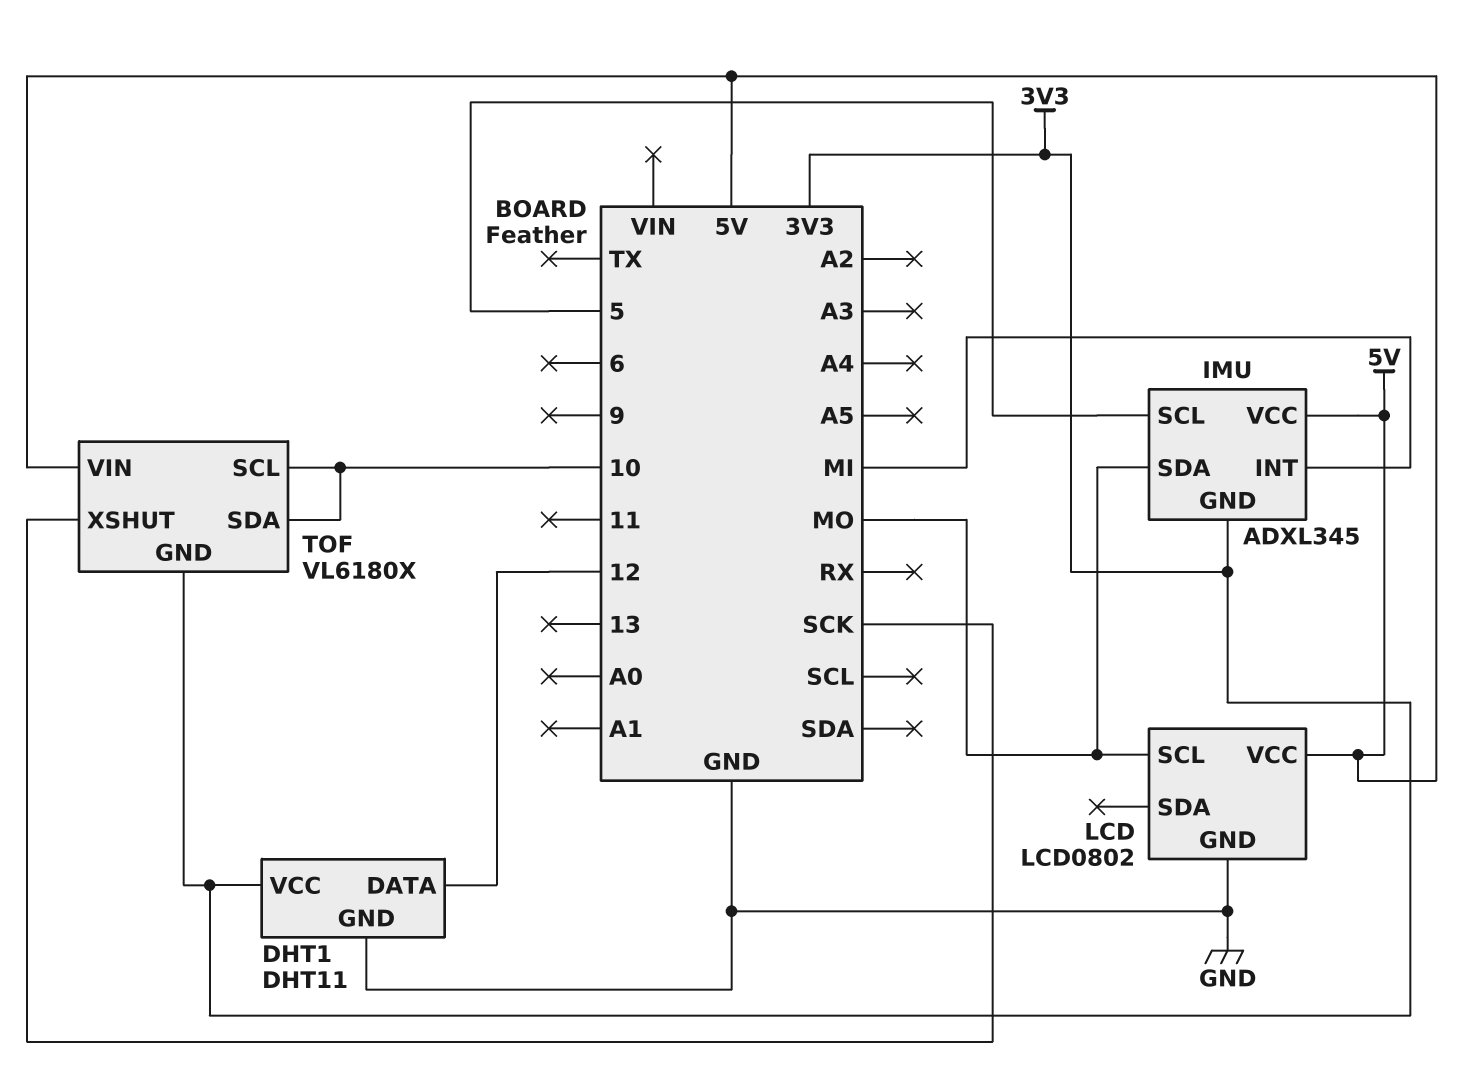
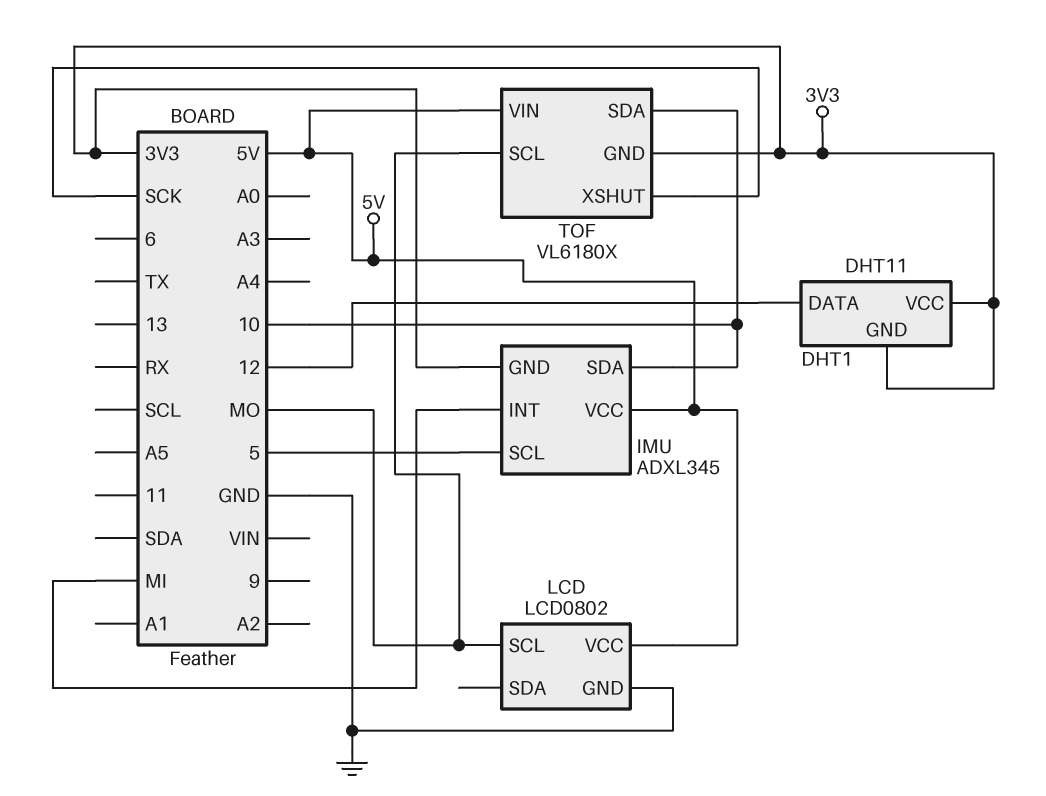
DHT1 pin GND: GND -> 3V3
IMU pin SDA: MO -> 10
TOF pin SCL: 10 -> MO

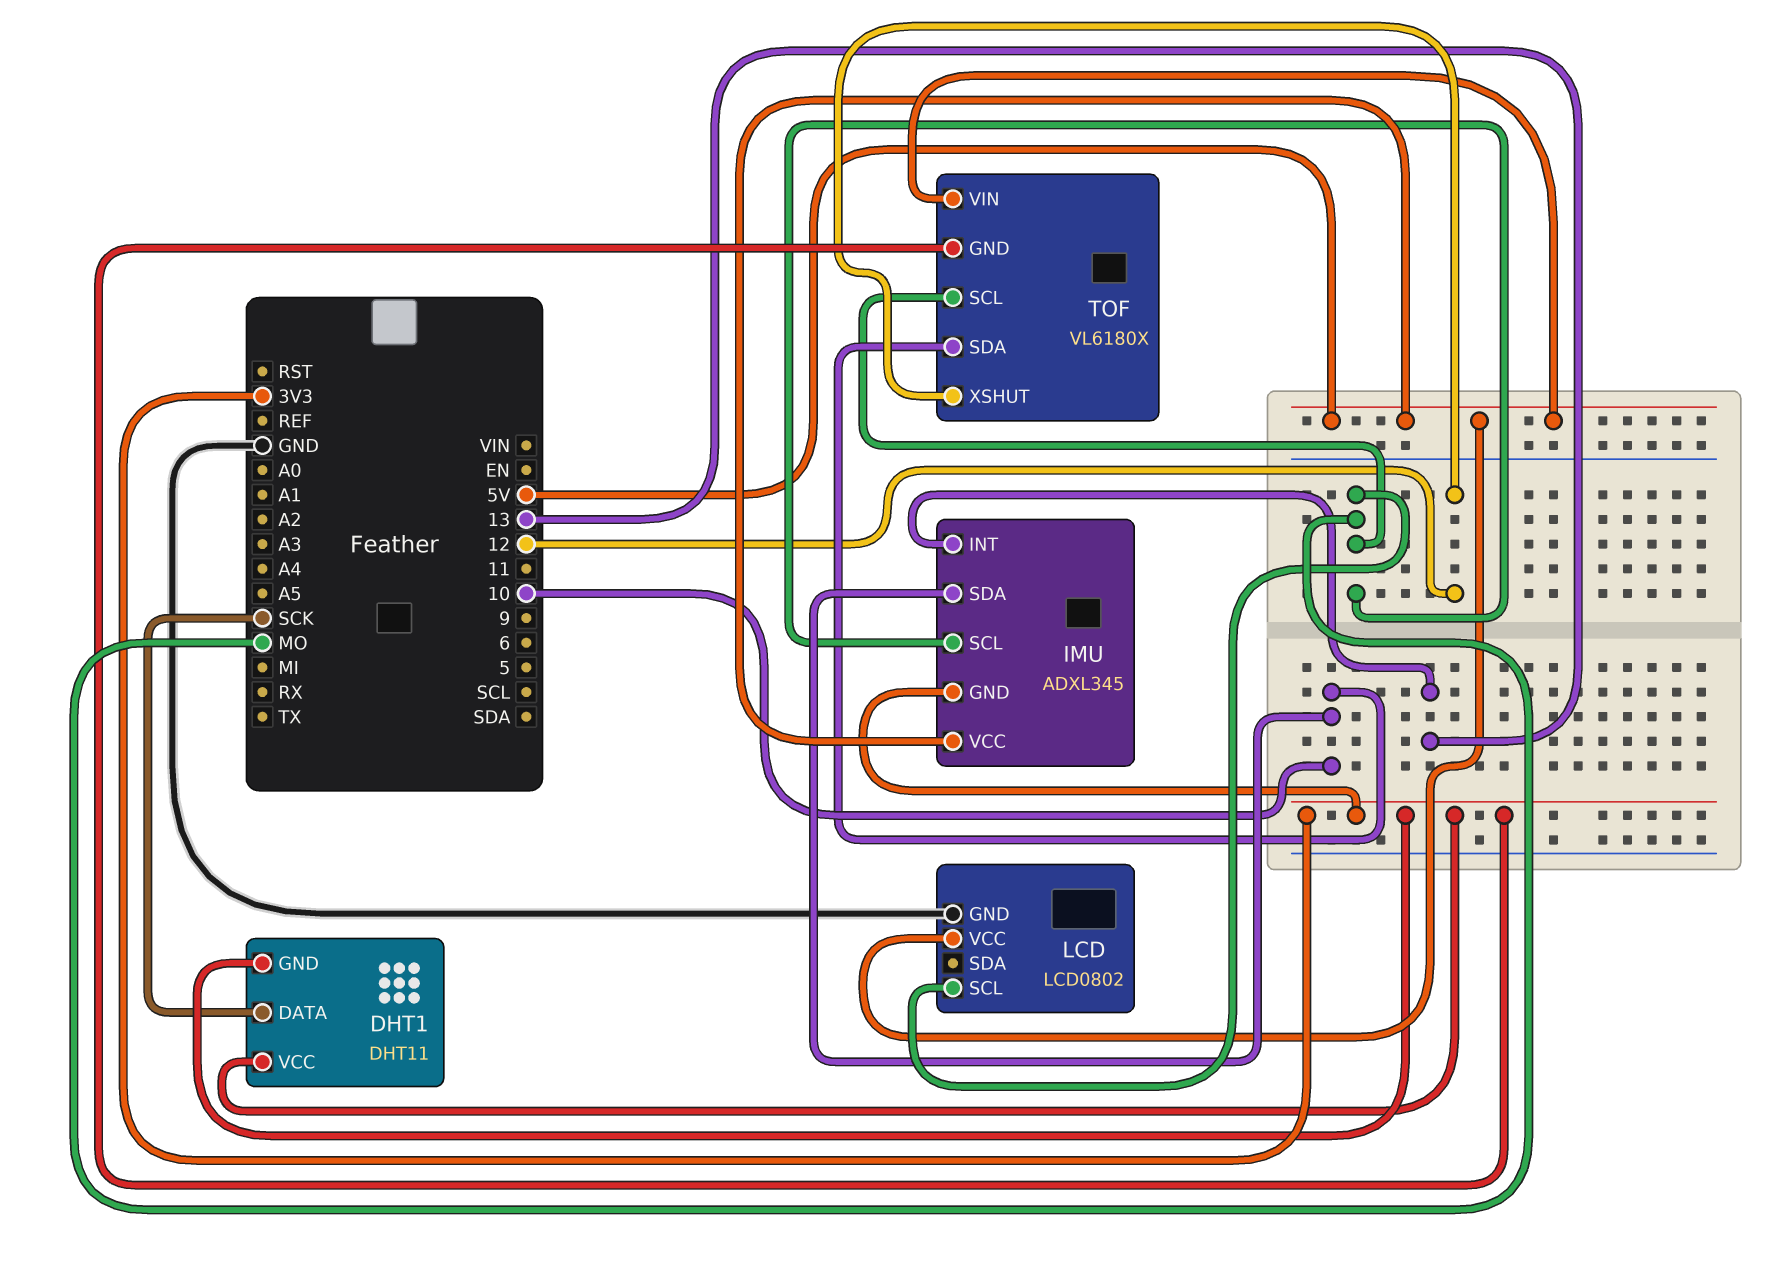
DHT1 pin DATA: 12 -> SCK
IMU pin INT: MI -> 13
IMU pin SCL: 5 -> MO
TOF pin XSHUT: SCK -> 12

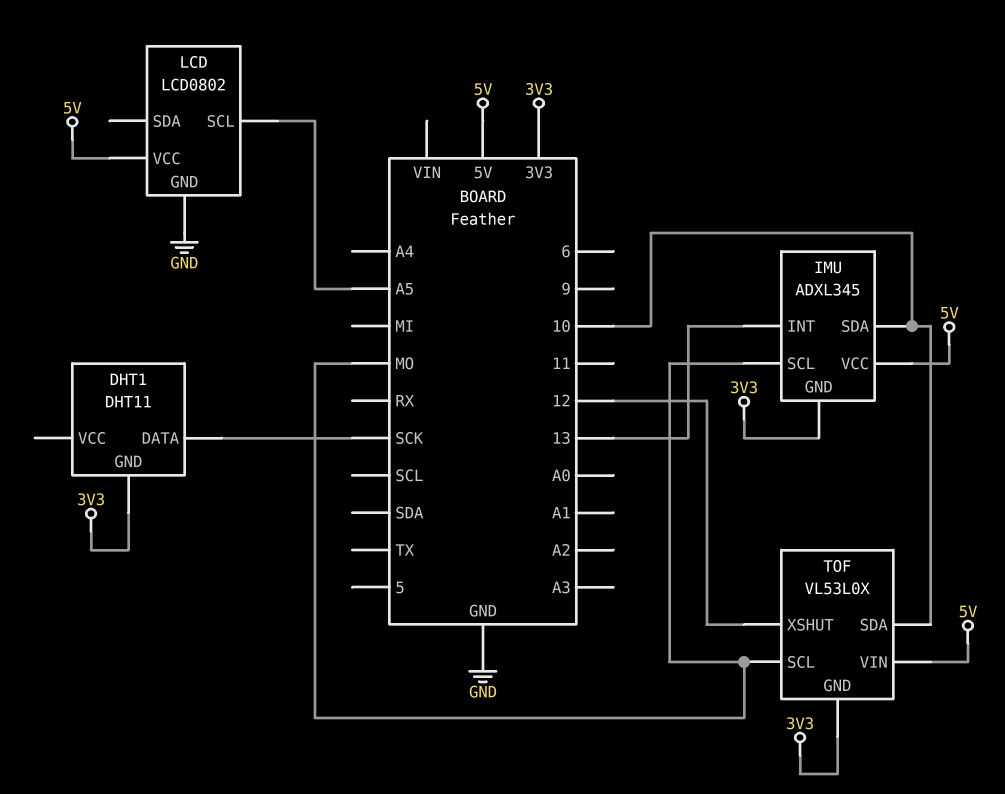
DHT1 pin VCC: 3V3 -> none
LCD pin SCL: MO -> A5
TOF: VL6180X -> VL53L0X

